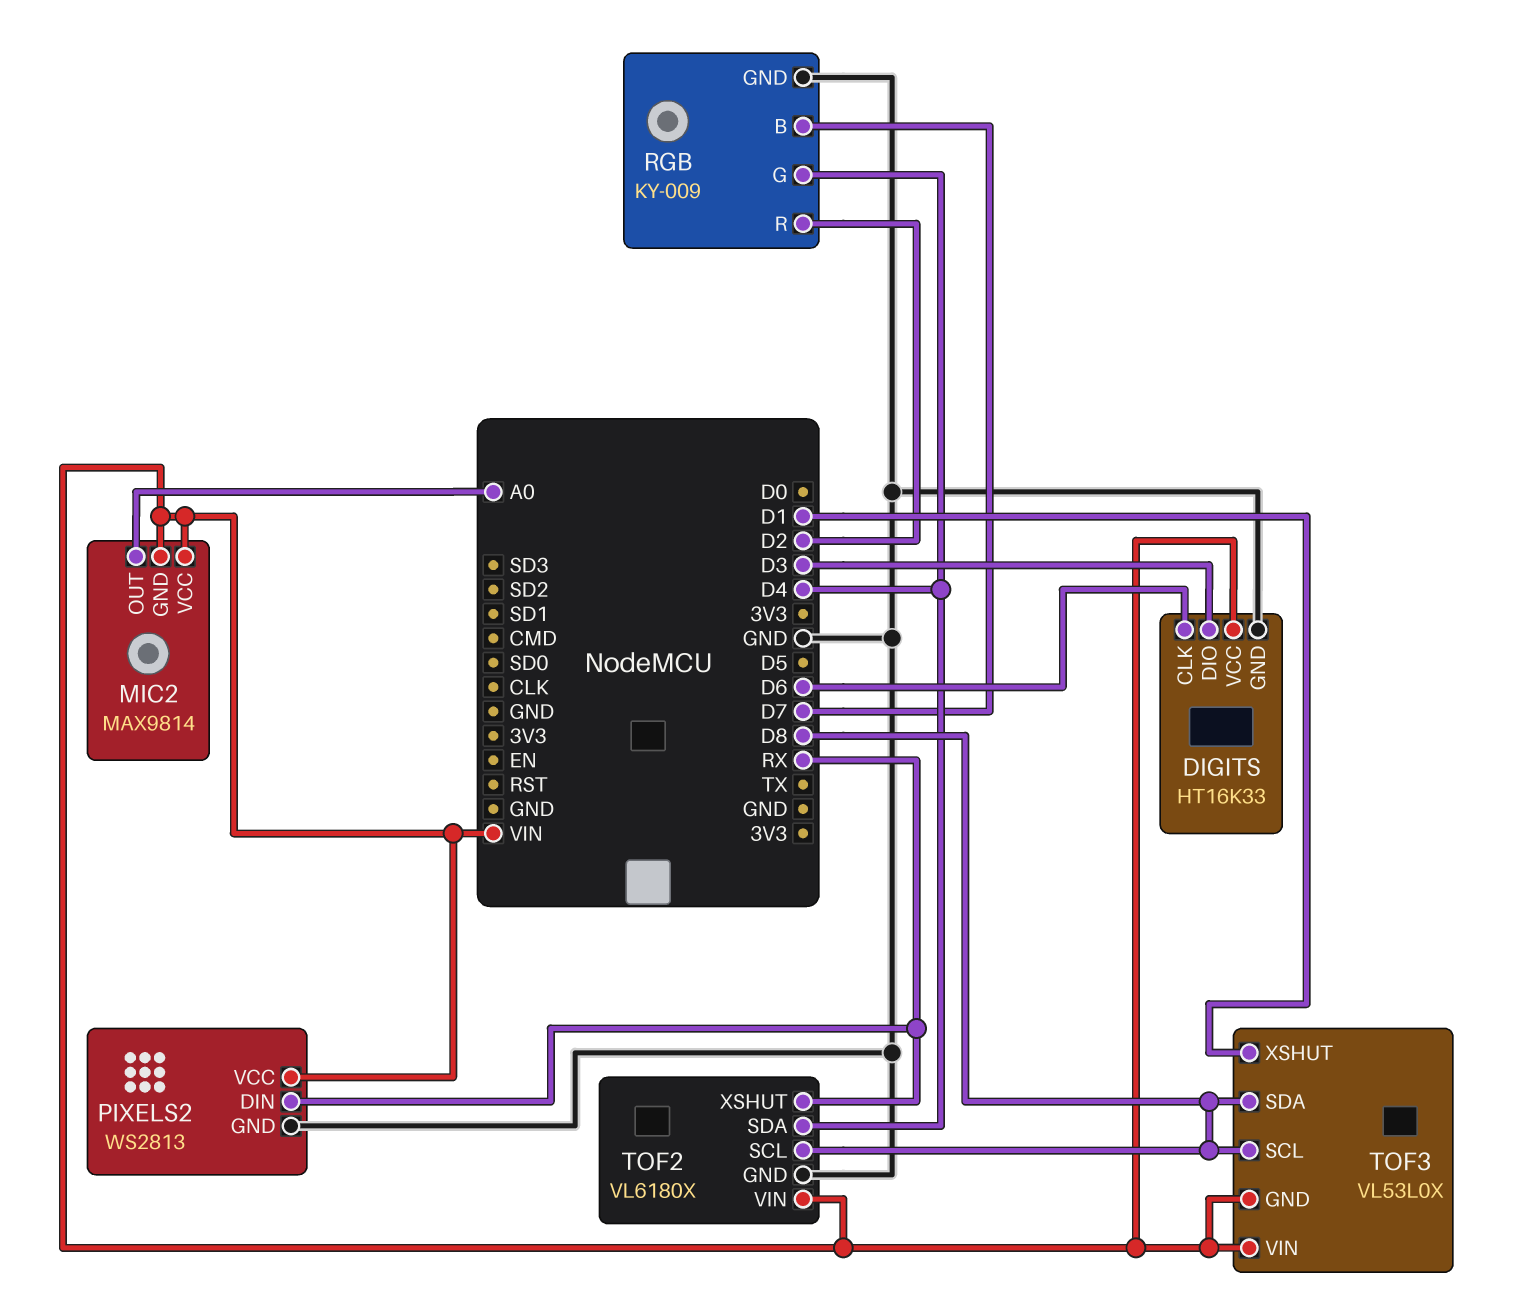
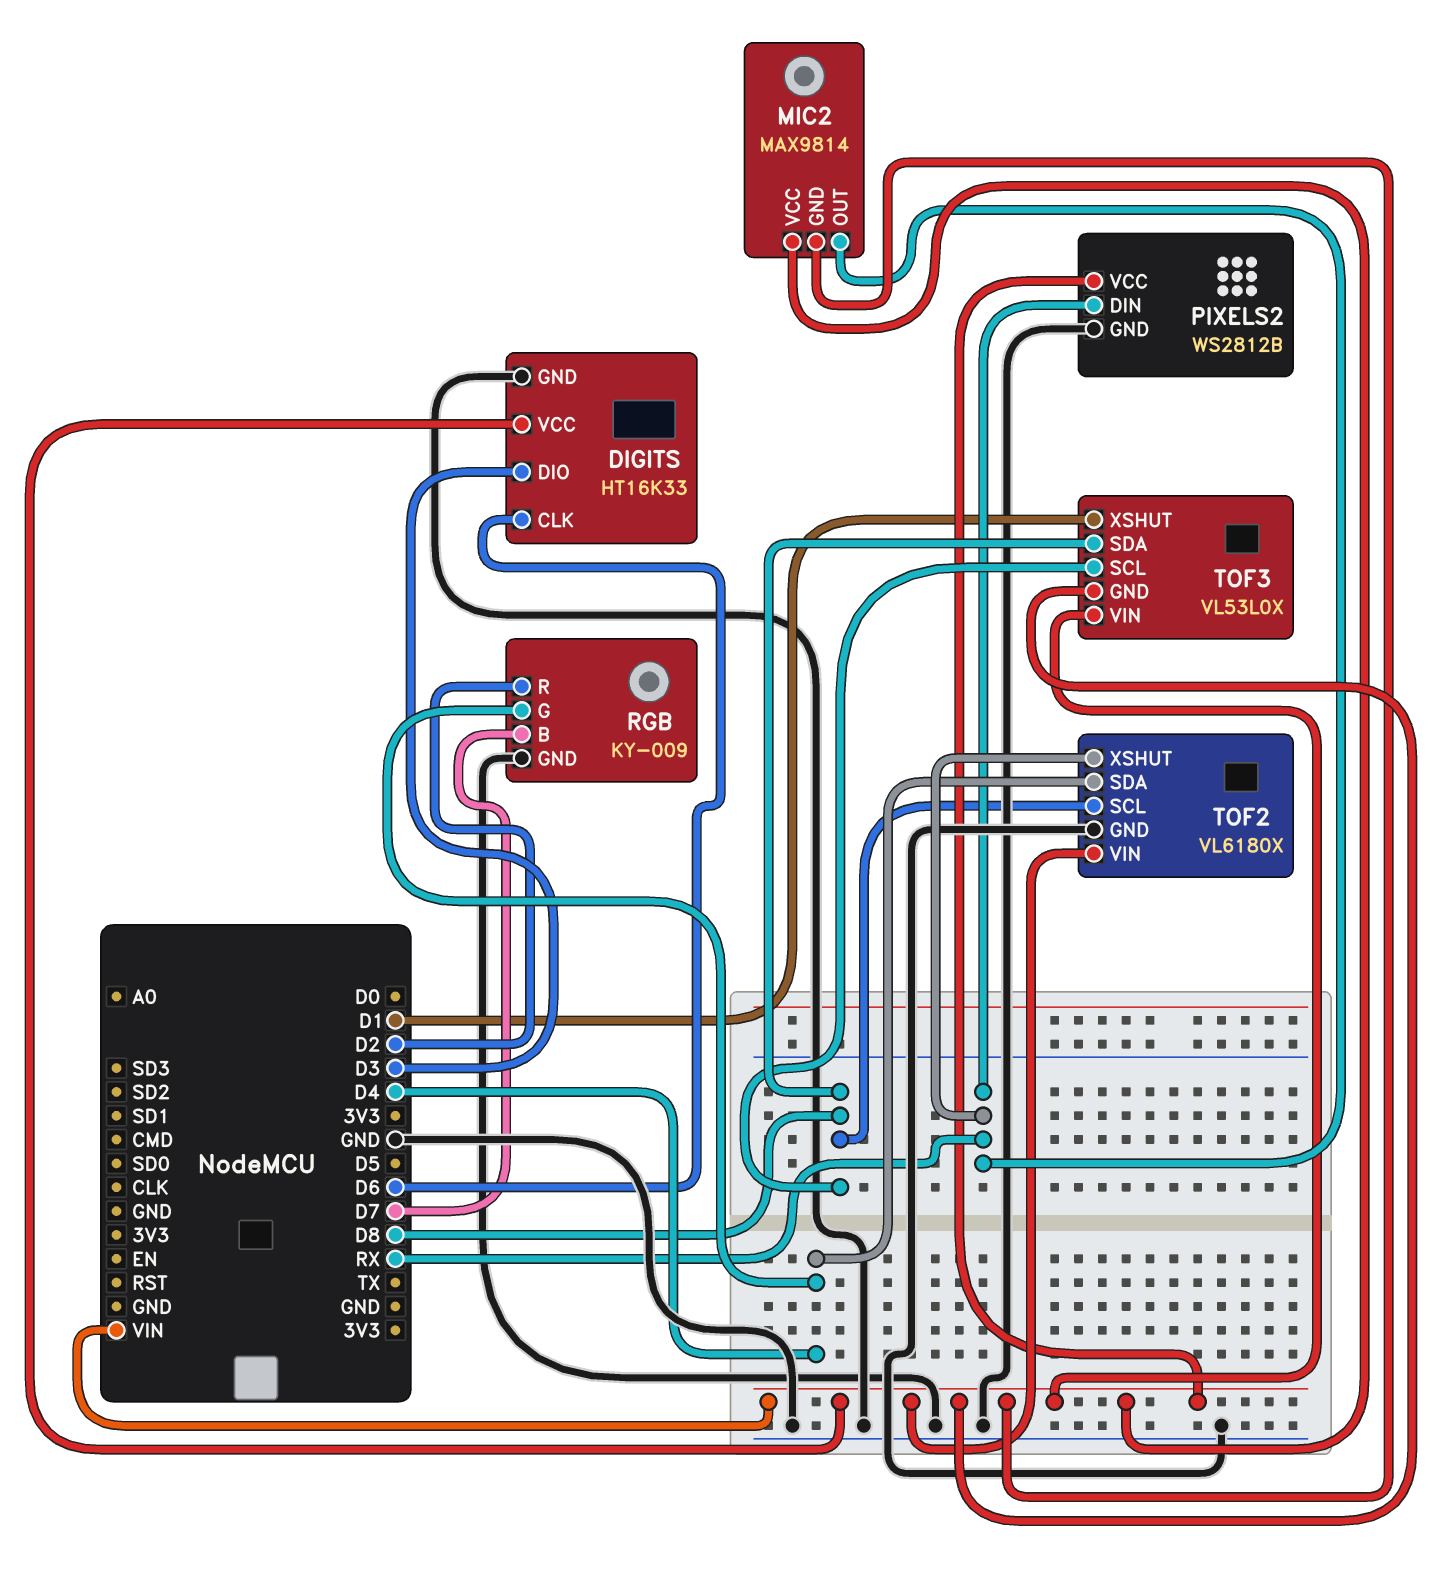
MIC2 pin OUT: A0 -> RX
PIXELS2: WS2813 -> WS2812B

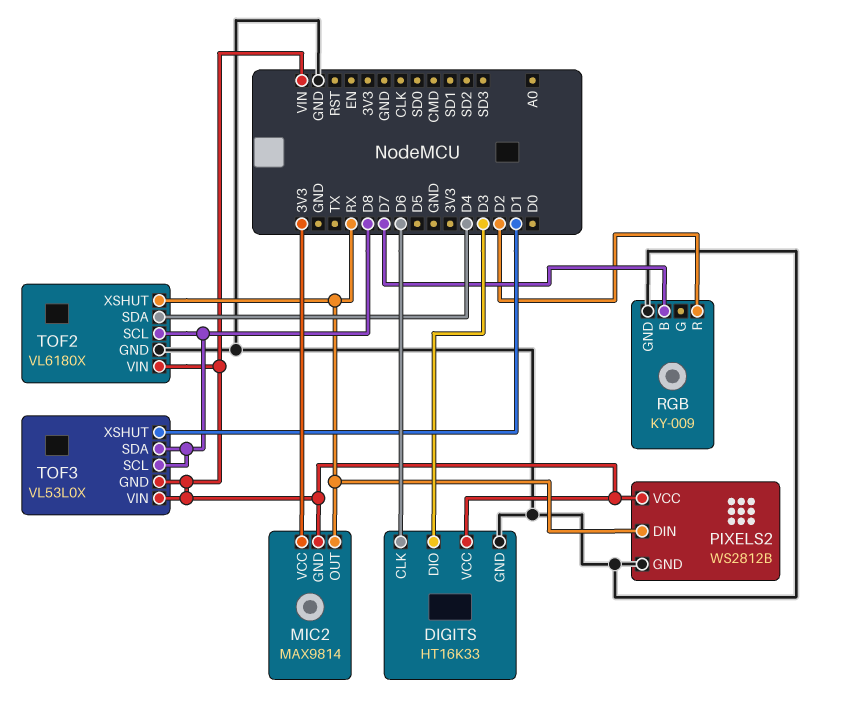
MIC2 pin VCC: VIN -> 3V3
RGB pin G: D4 -> none

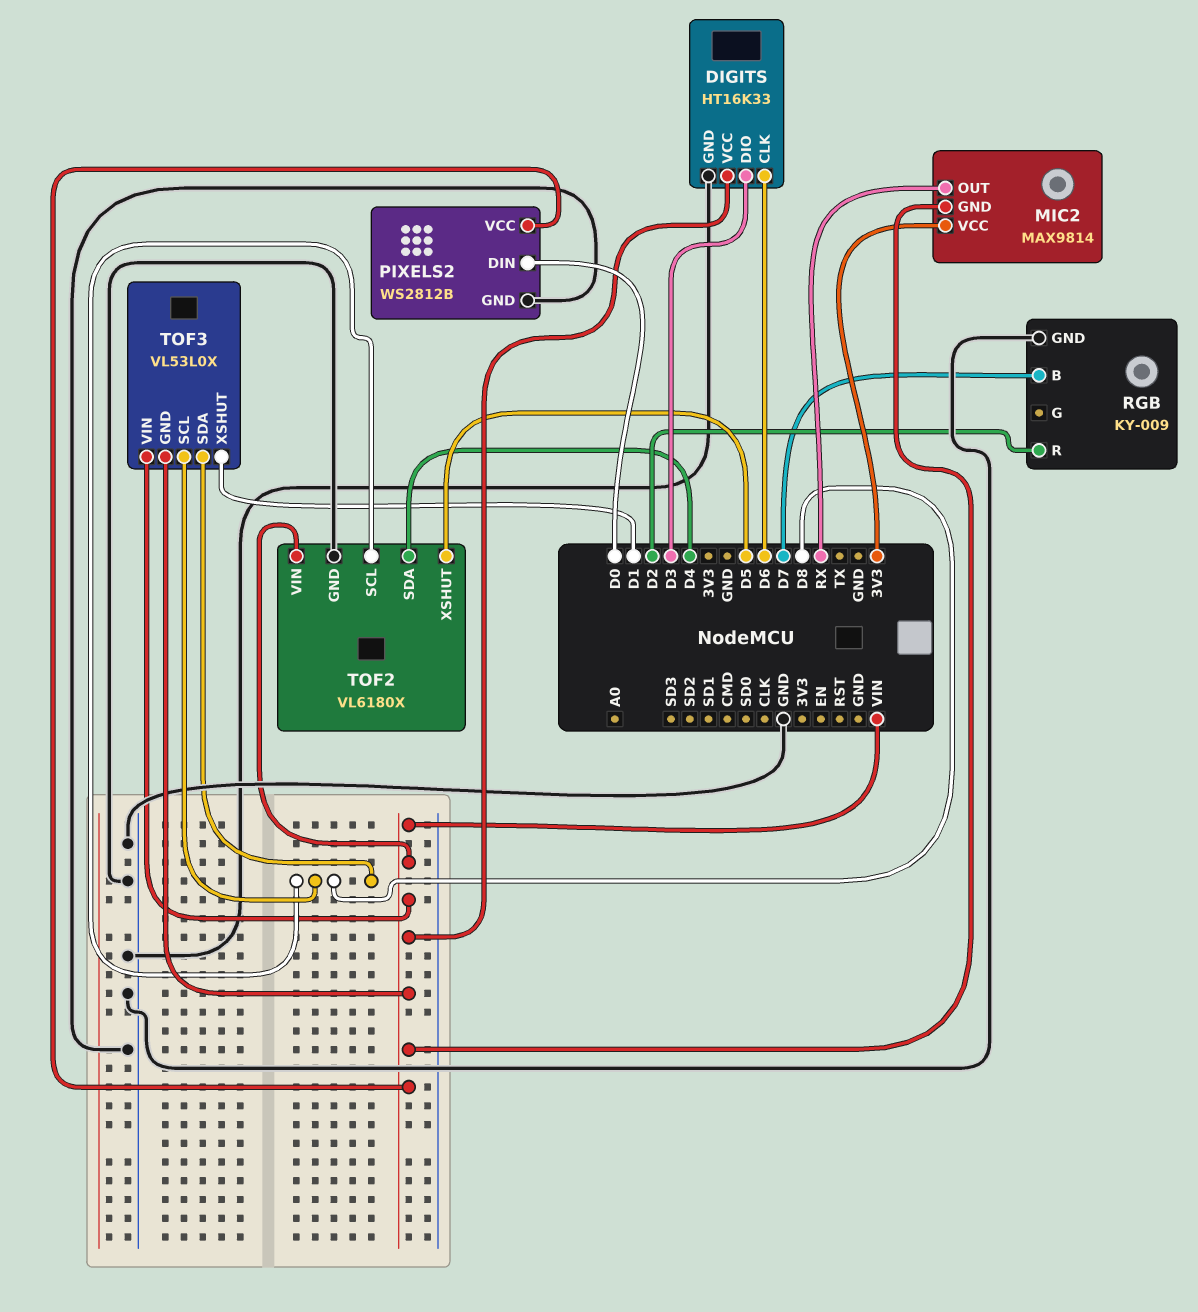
PIXELS2 pin DIN: RX -> D0
TOF2 pin XSHUT: RX -> D5

